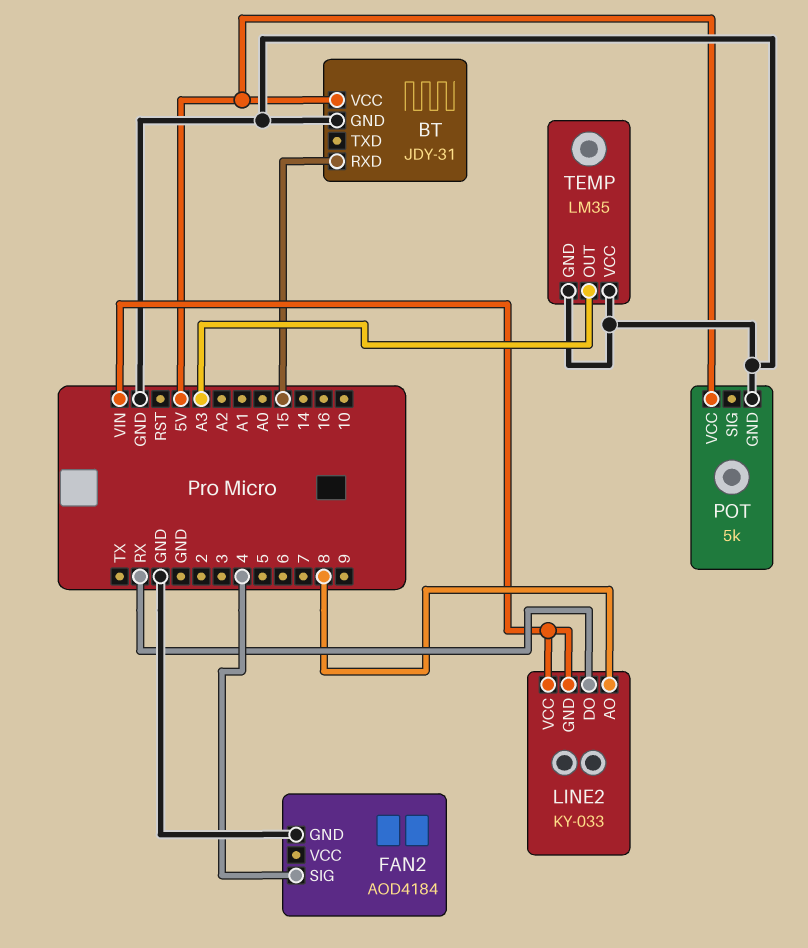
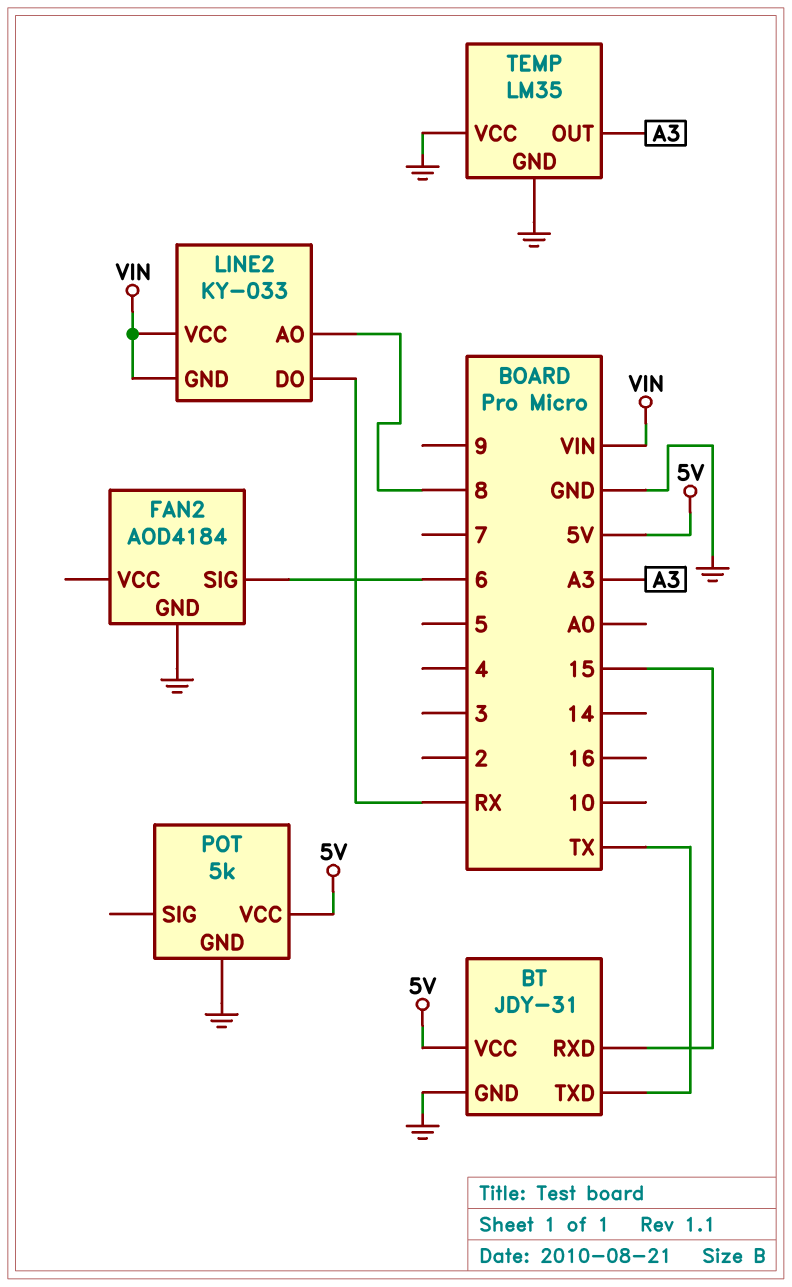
BT pin TXD: none -> TX
FAN2 pin SIG: 4 -> 6

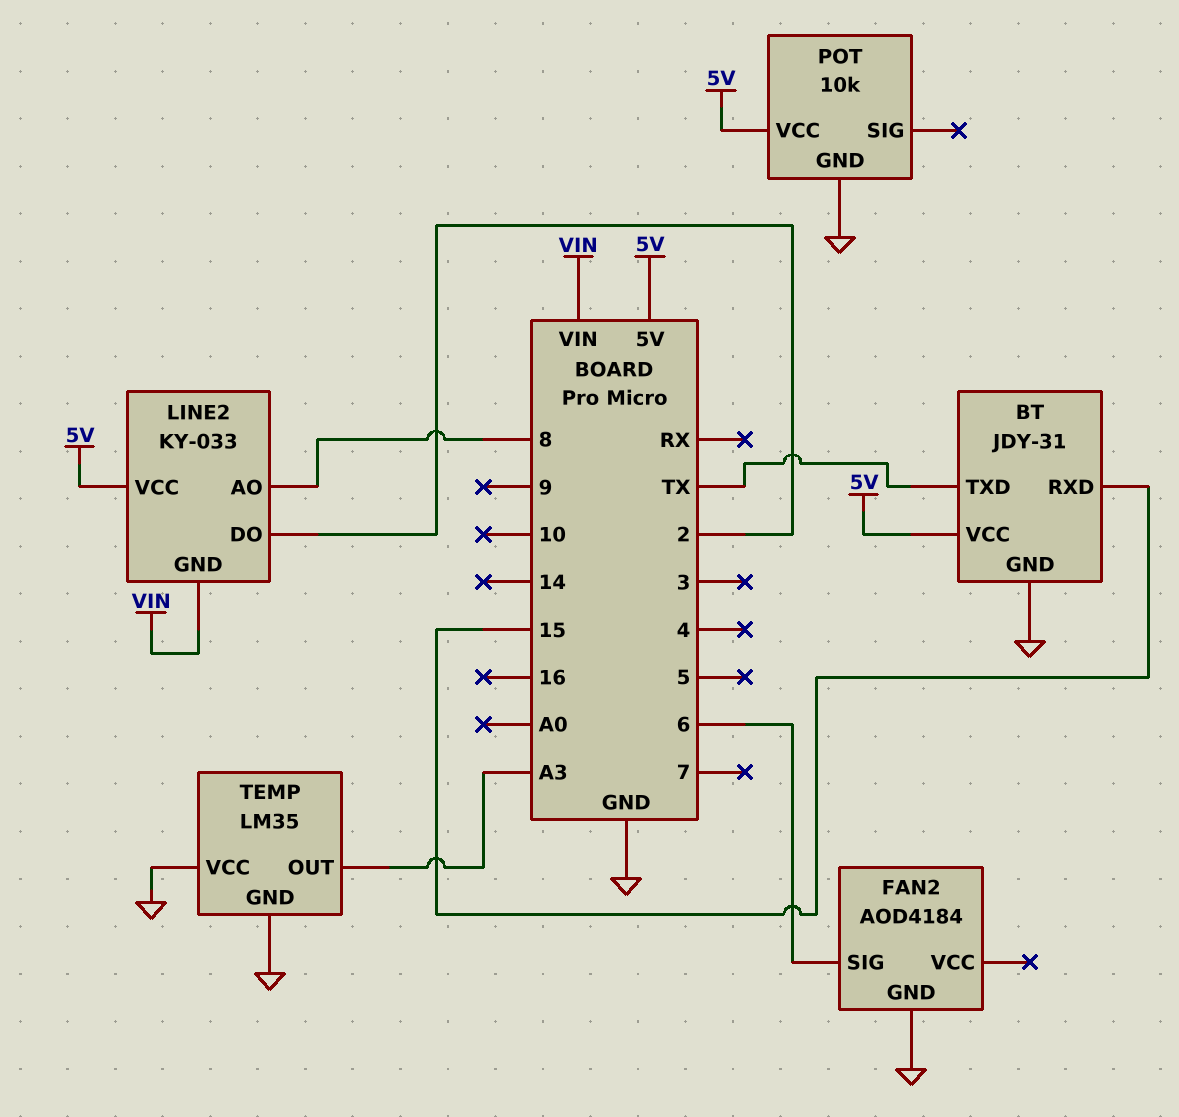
LINE2 pin DO: RX -> 2
LINE2 pin VCC: VIN -> 5V
POT: 5k -> 10k

